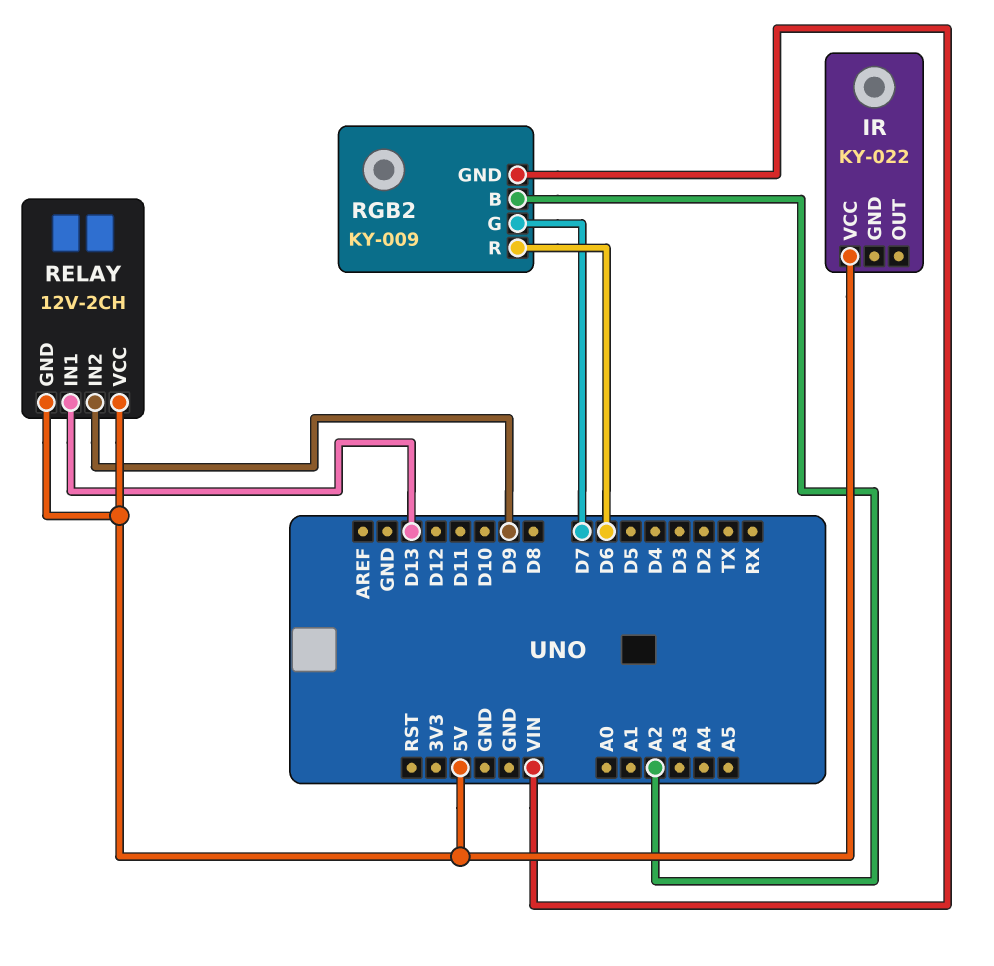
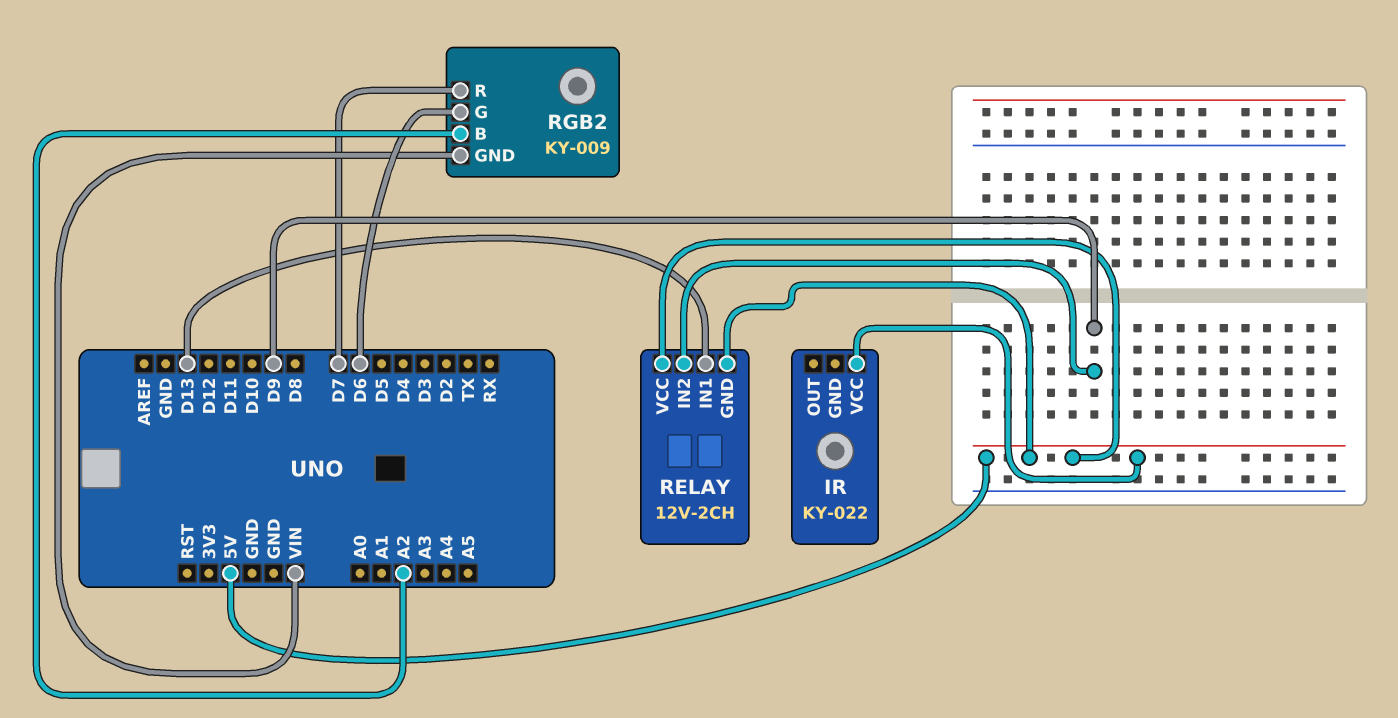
RGB2 pin G: D7 -> D6
RGB2 pin R: D6 -> D7

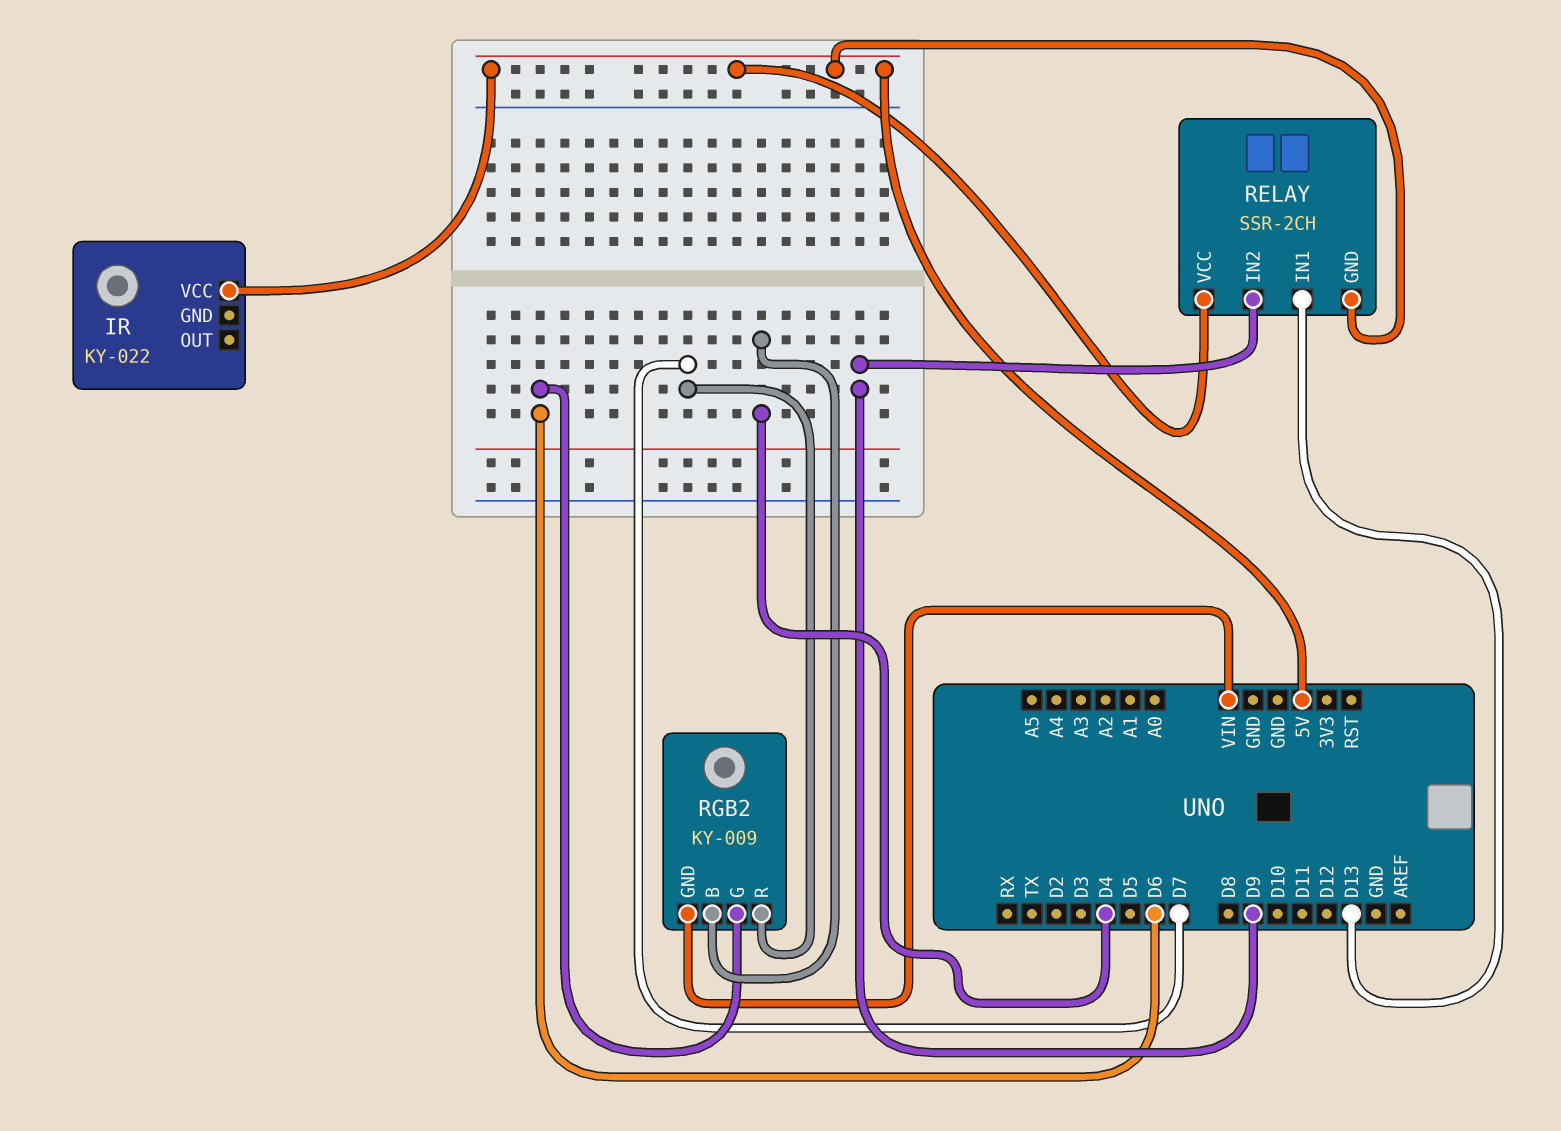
RELAY: 12V-2CH -> SSR-2CH
RGB2 pin B: A2 -> D4

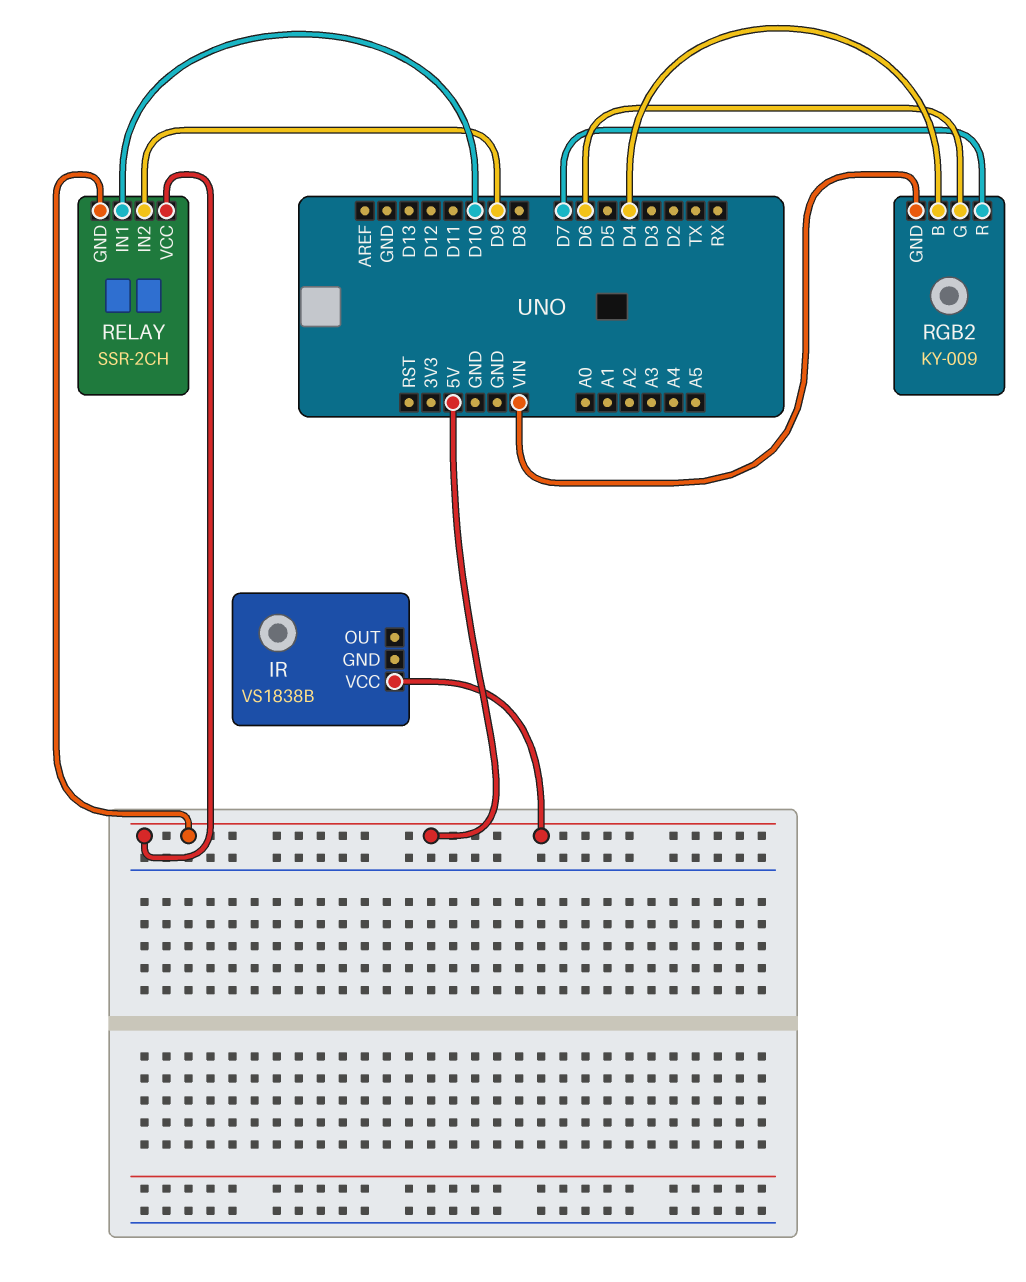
IR: KY-022 -> VS1838B
RELAY pin IN1: D13 -> D10

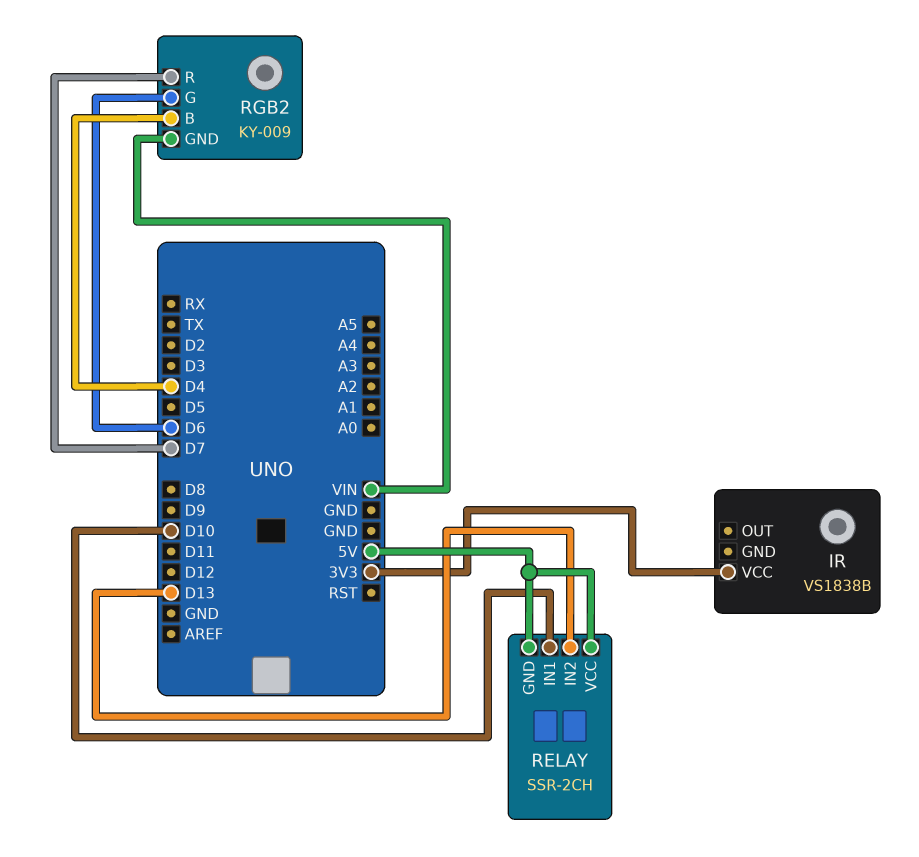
IR pin VCC: 5V -> 3V3
RELAY pin IN2: D9 -> D13

